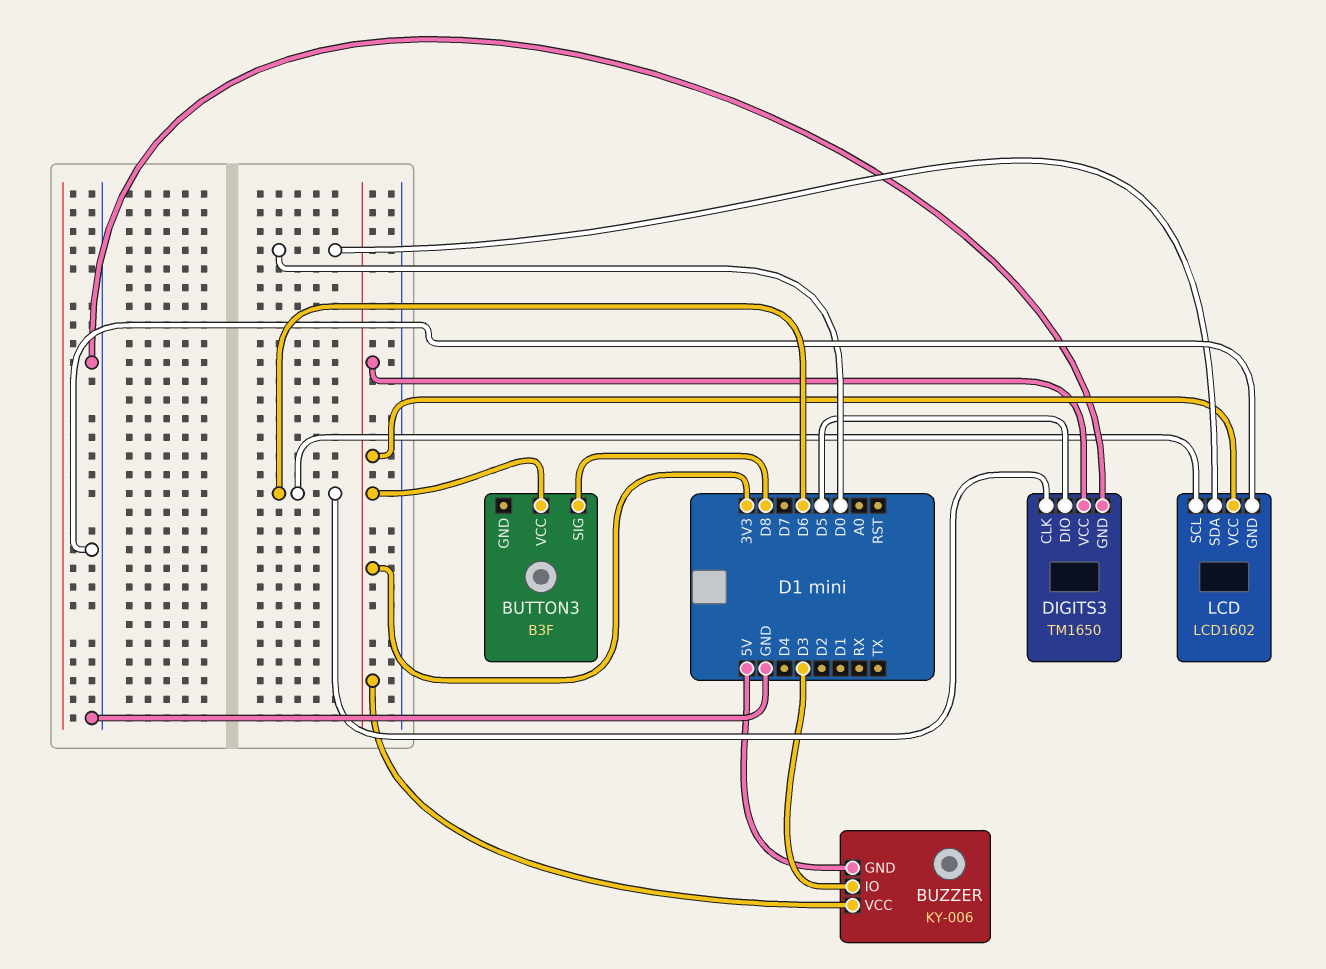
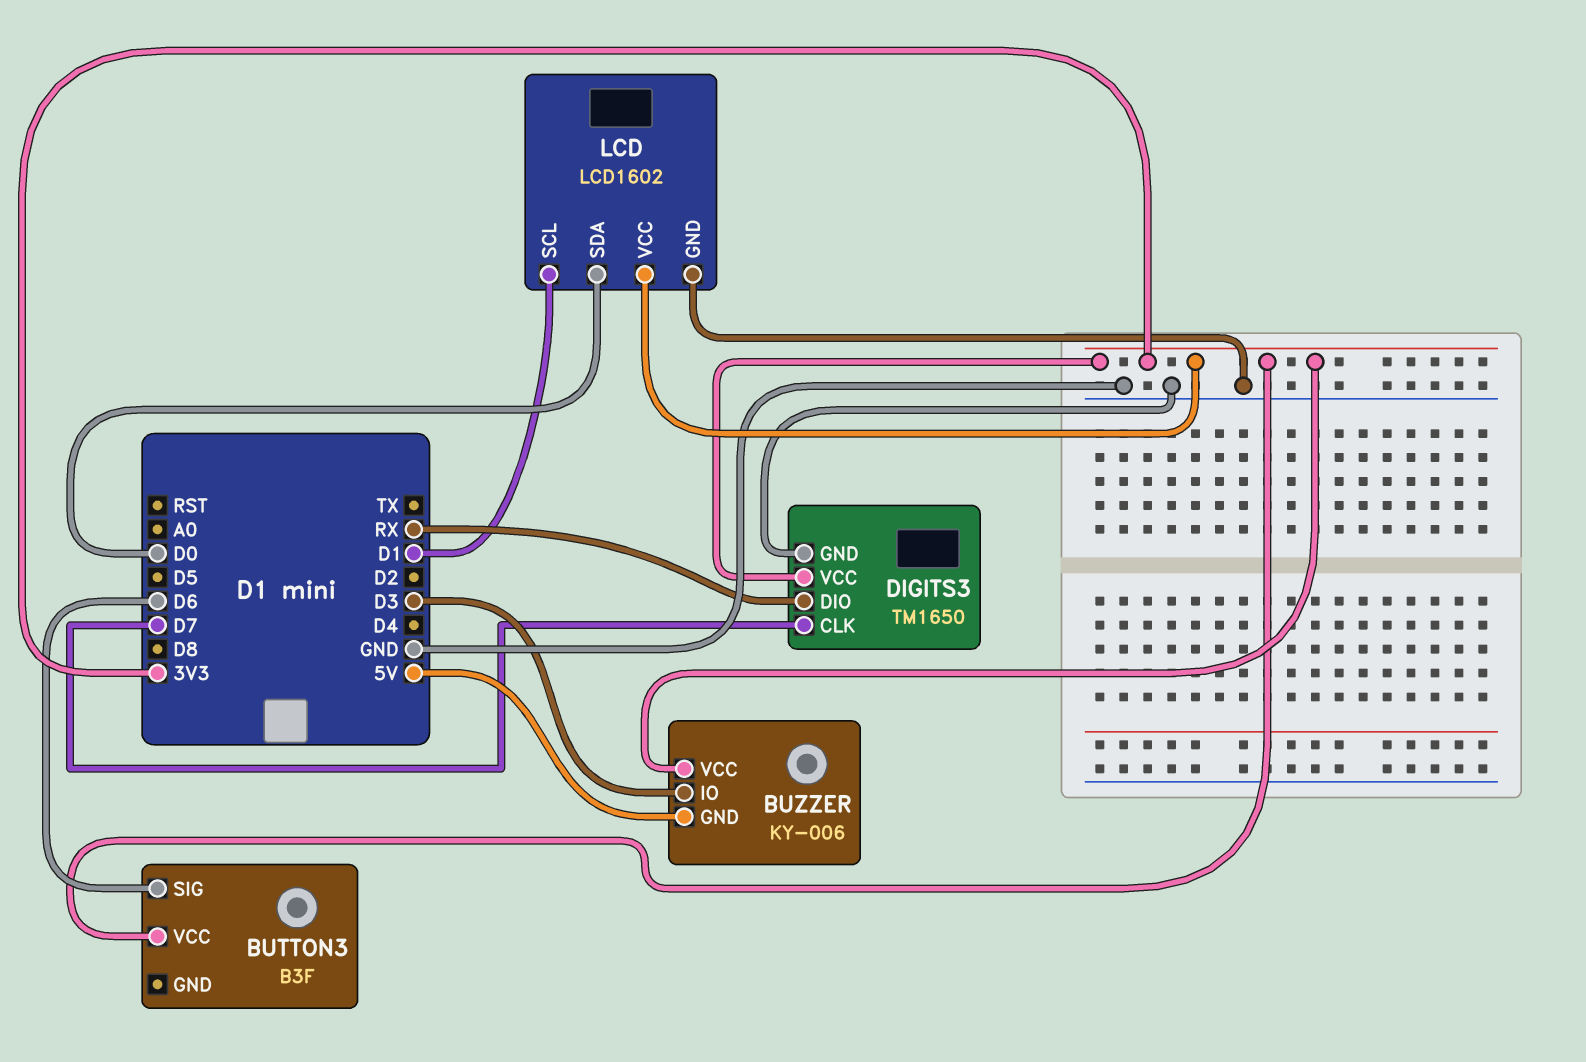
BUTTON3 pin SIG: D8 -> D6
DIGITS3 pin CLK: D6 -> D7
DIGITS3 pin DIO: D5 -> RX
LCD pin SCL: D6 -> D1

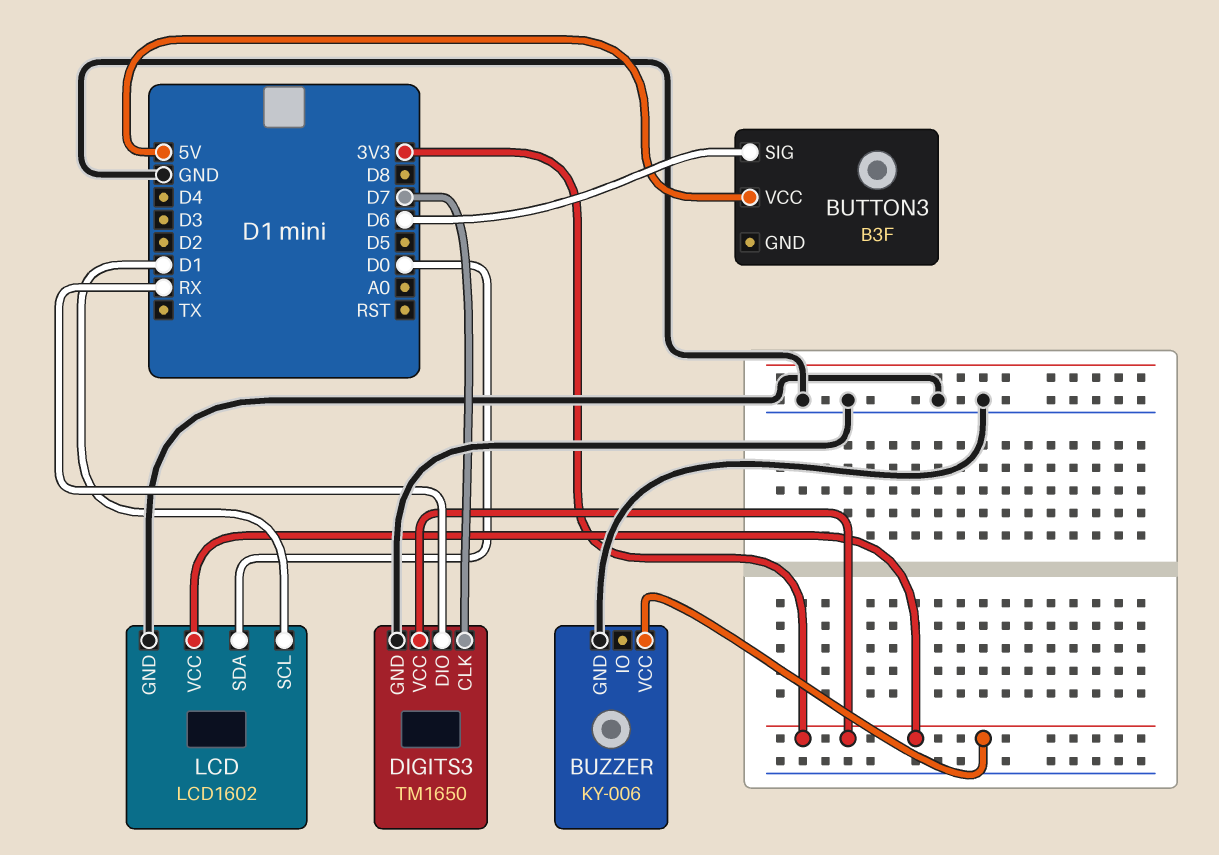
BUTTON3 pin VCC: 3V3 -> 5V
BUZZER pin GND: 5V -> GND
BUZZER pin IO: D3 -> none

